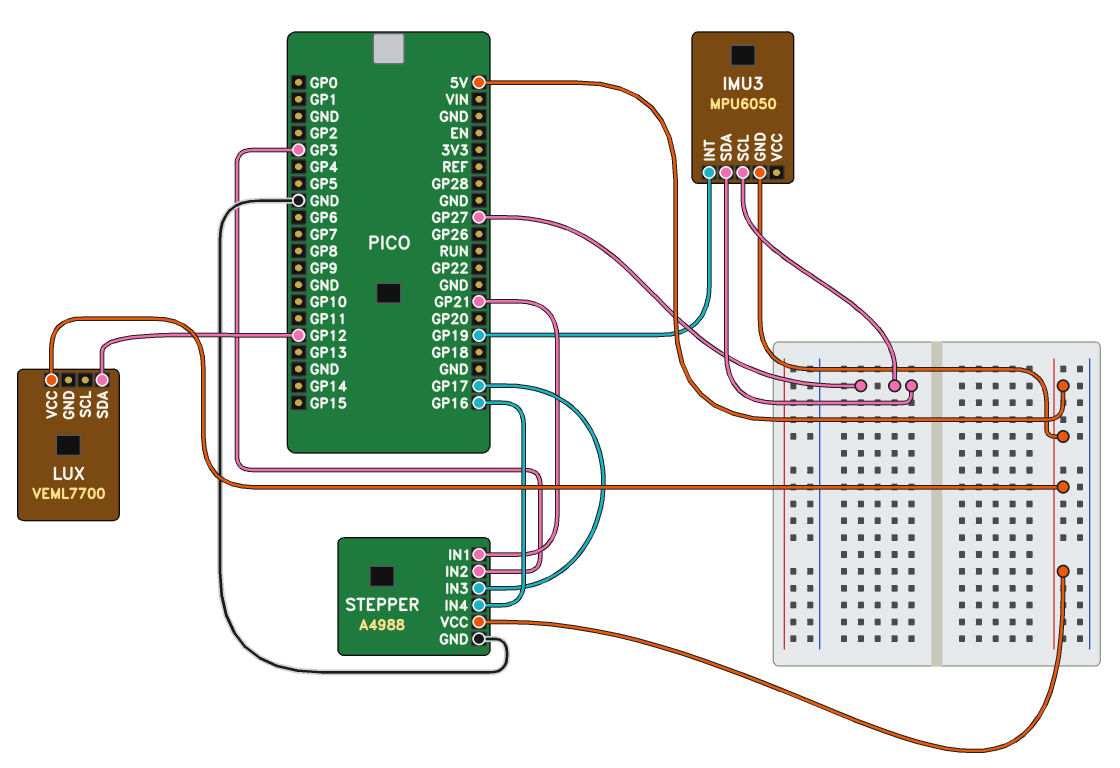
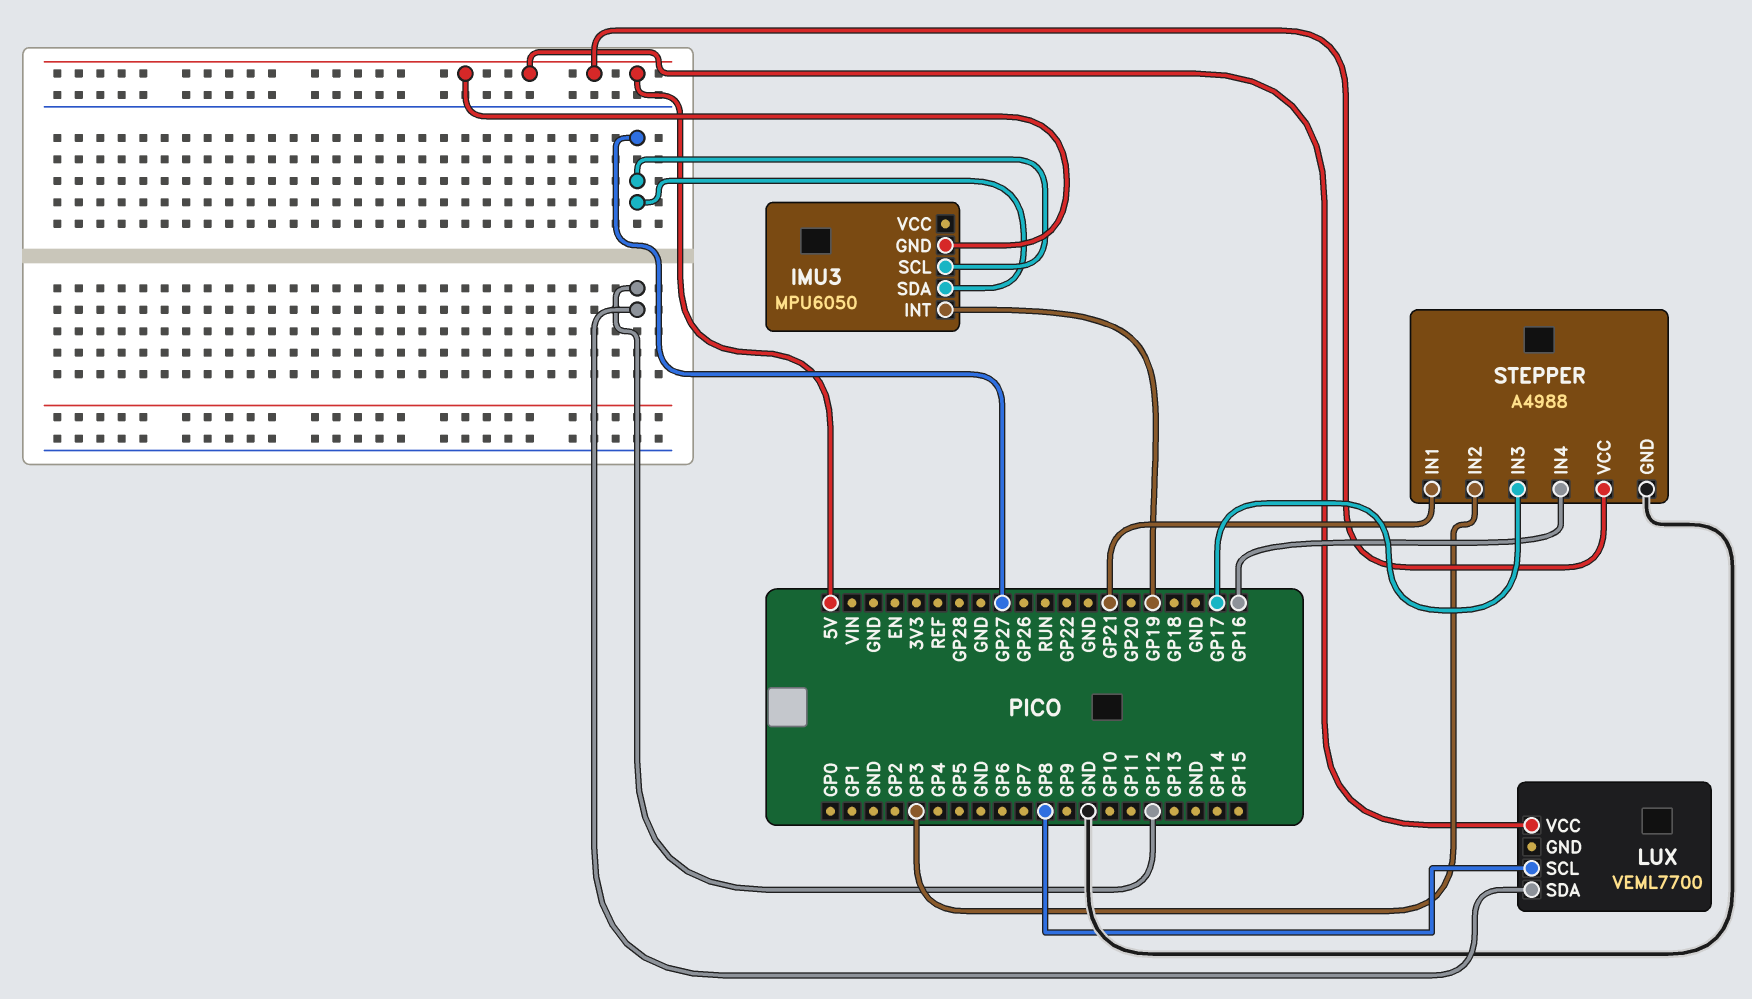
LUX pin SCL: none -> GP8

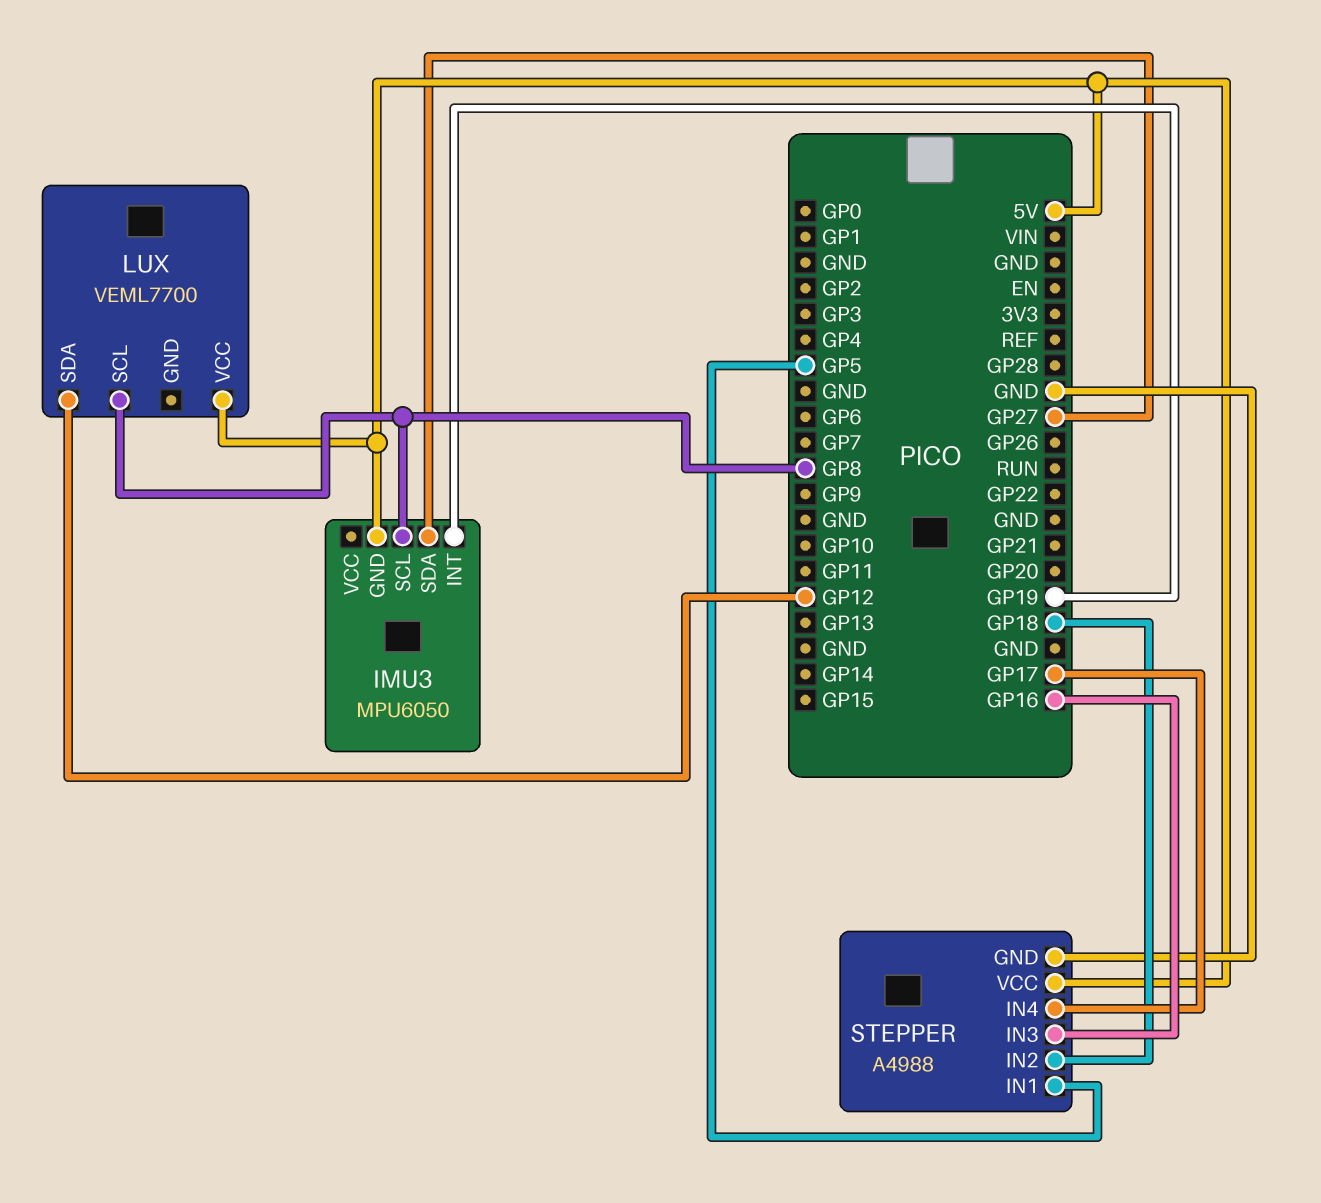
IMU3 pin SCL: GP27 -> GP8
STEPPER pin IN1: GP21 -> GP5
STEPPER pin IN2: GP3 -> GP18
STEPPER pin IN3: GP17 -> GP16
STEPPER pin IN4: GP16 -> GP17

